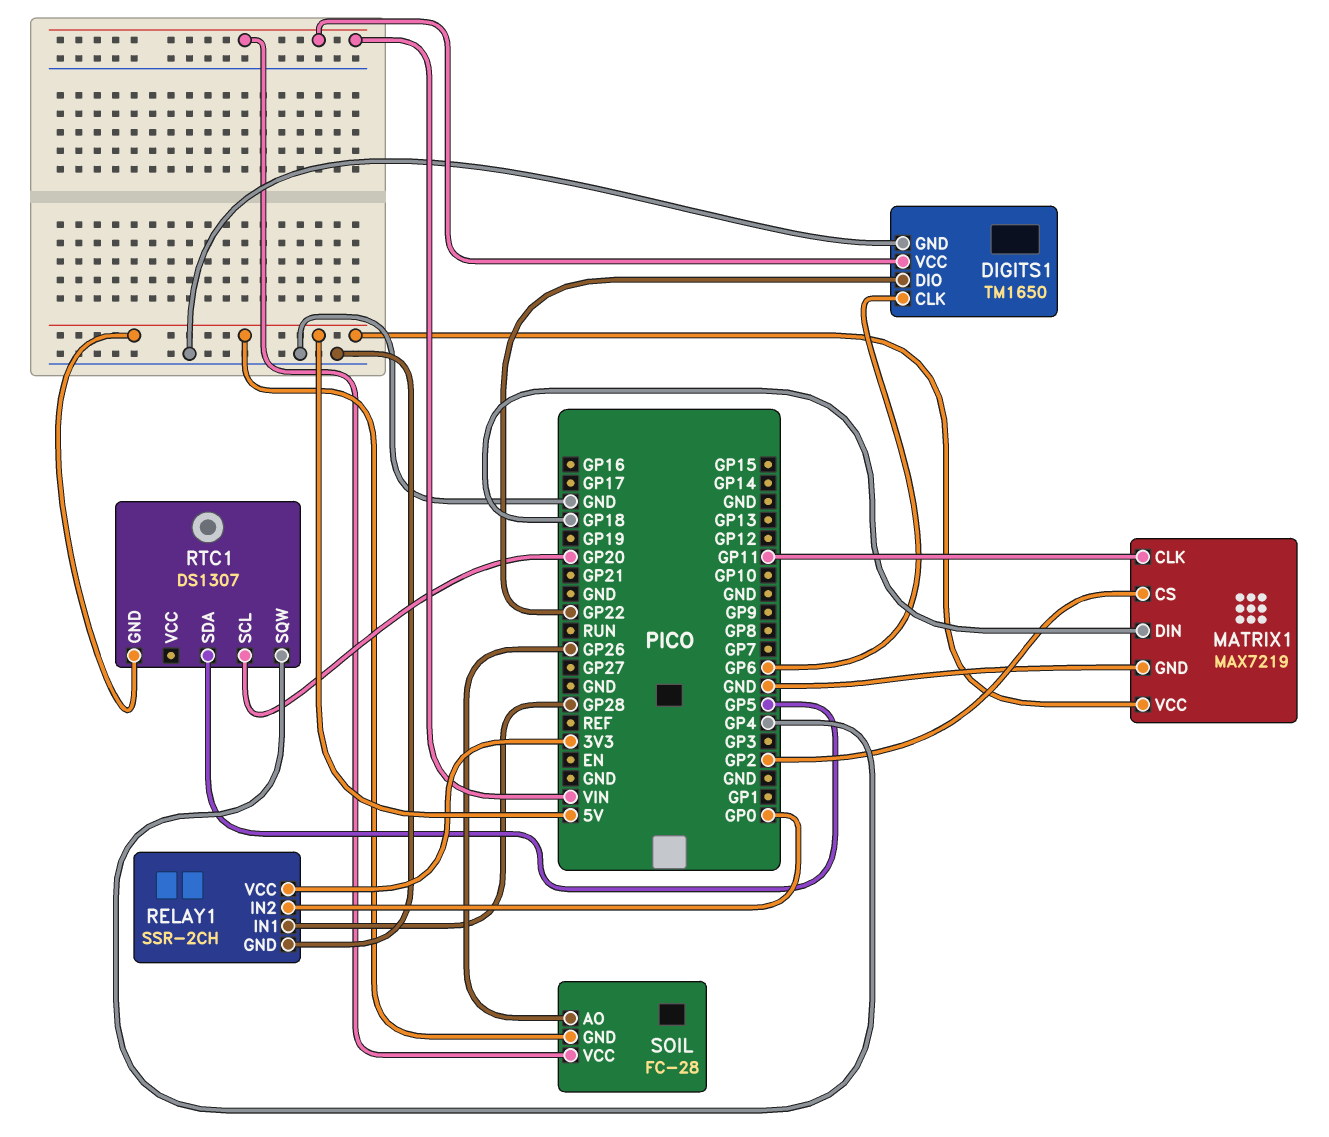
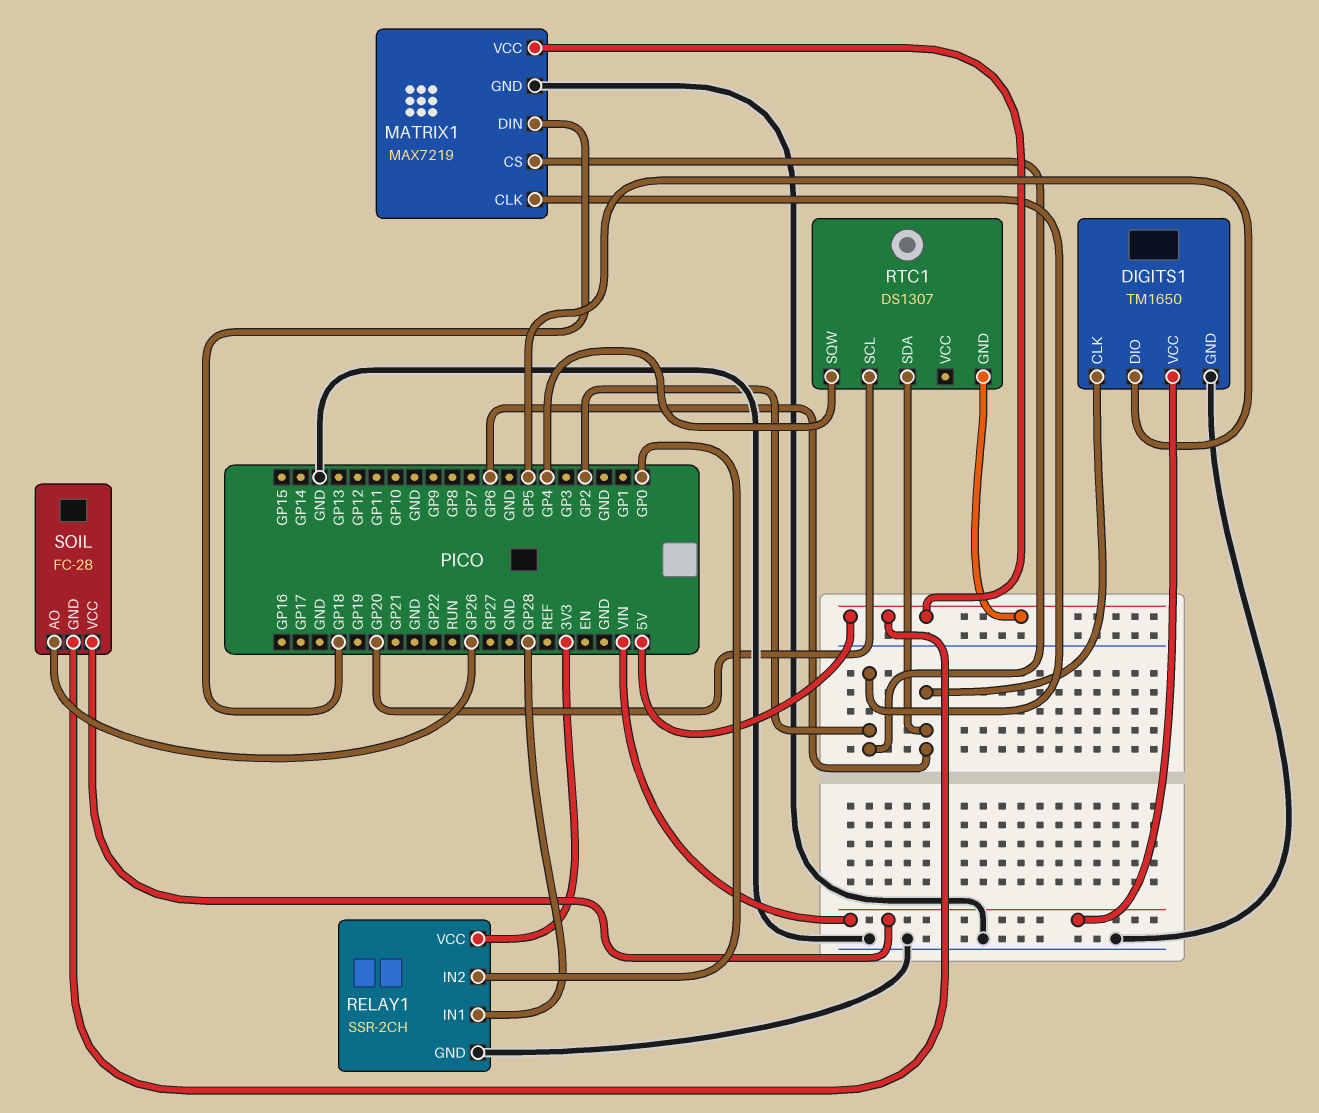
DIGITS1 pin DIO: GP22 -> GP5
MATRIX1 pin CLK: GP11 -> GP2
RTC1 pin SDA: GP5 -> GP6

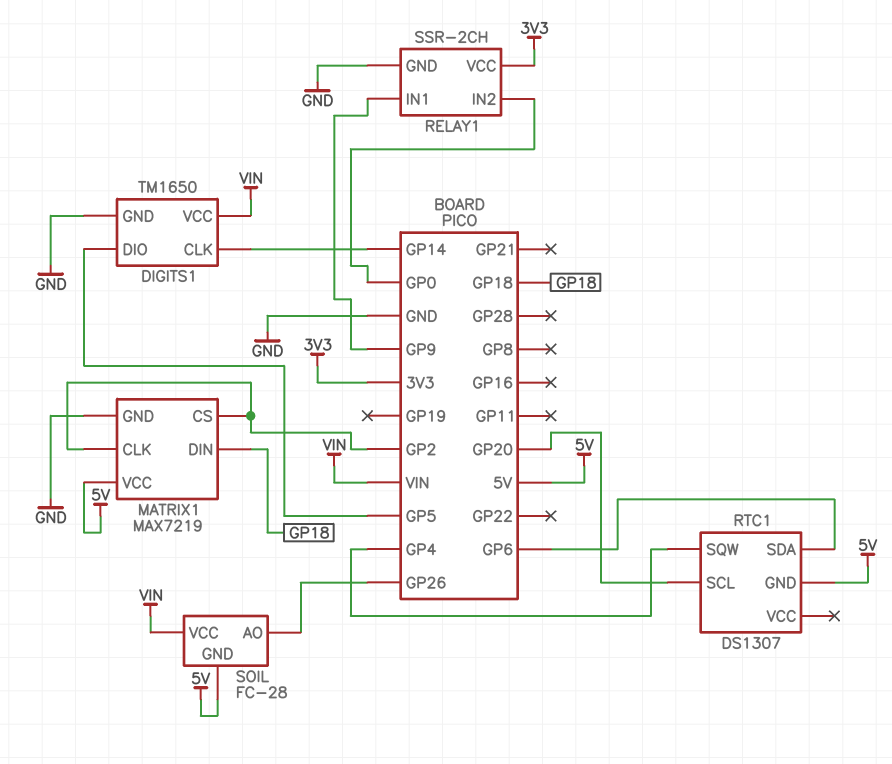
DIGITS1 pin CLK: GP6 -> GP14
RELAY1 pin IN1: GP28 -> GP9

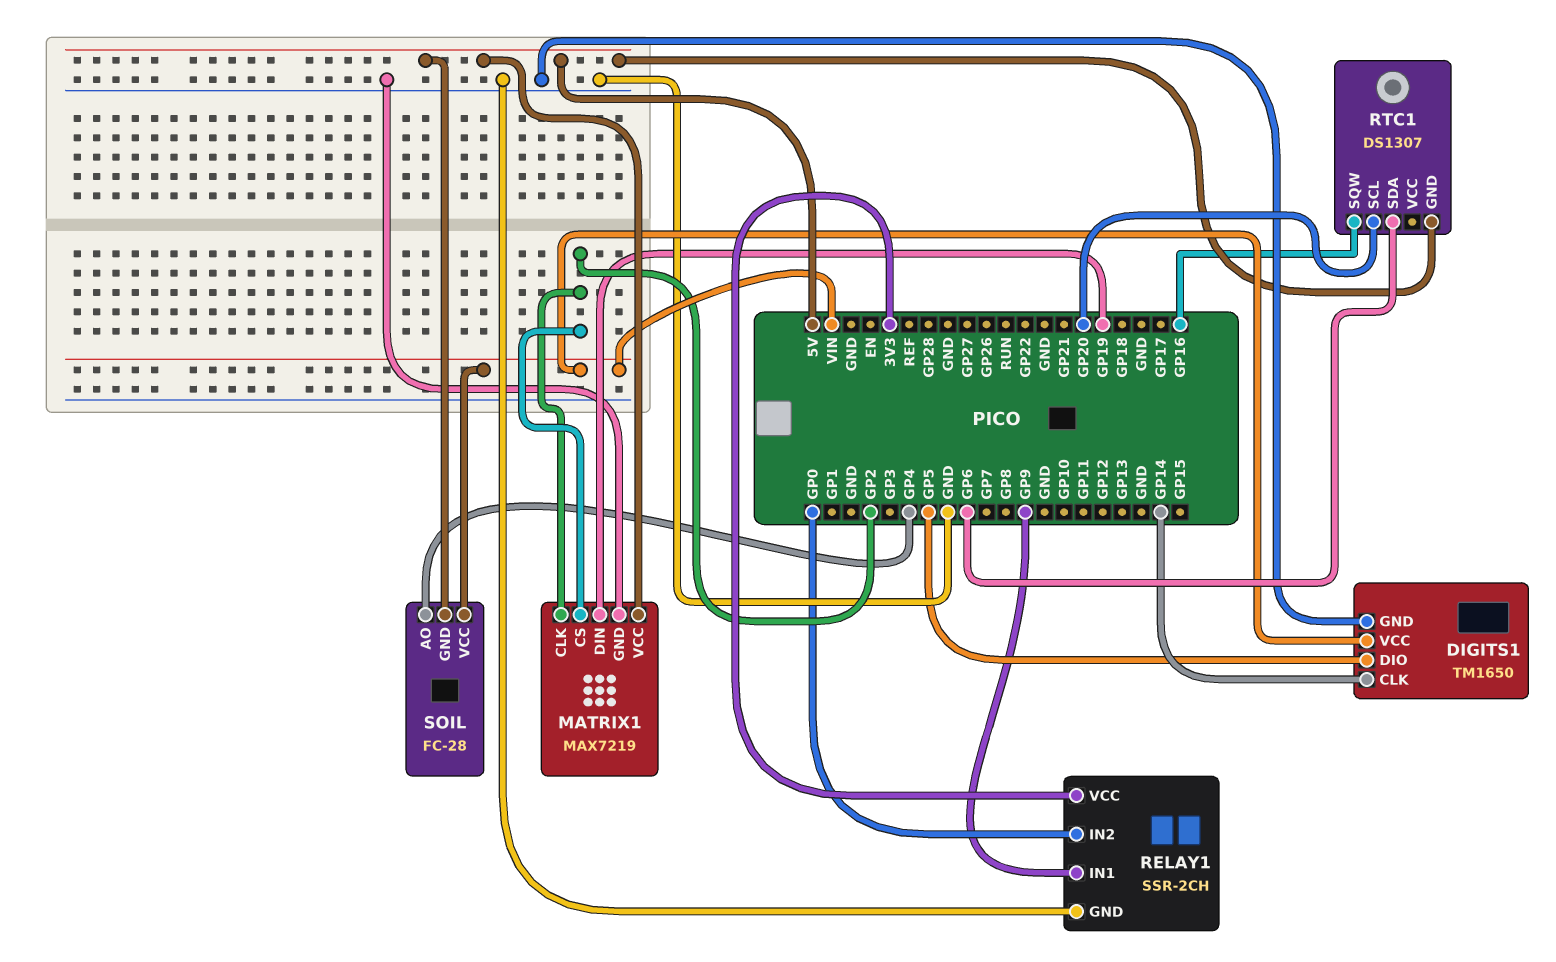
MATRIX1 pin DIN: GP18 -> GP19
RTC1 pin SQW: GP4 -> GP16
SOIL pin AO: GP26 -> GP4

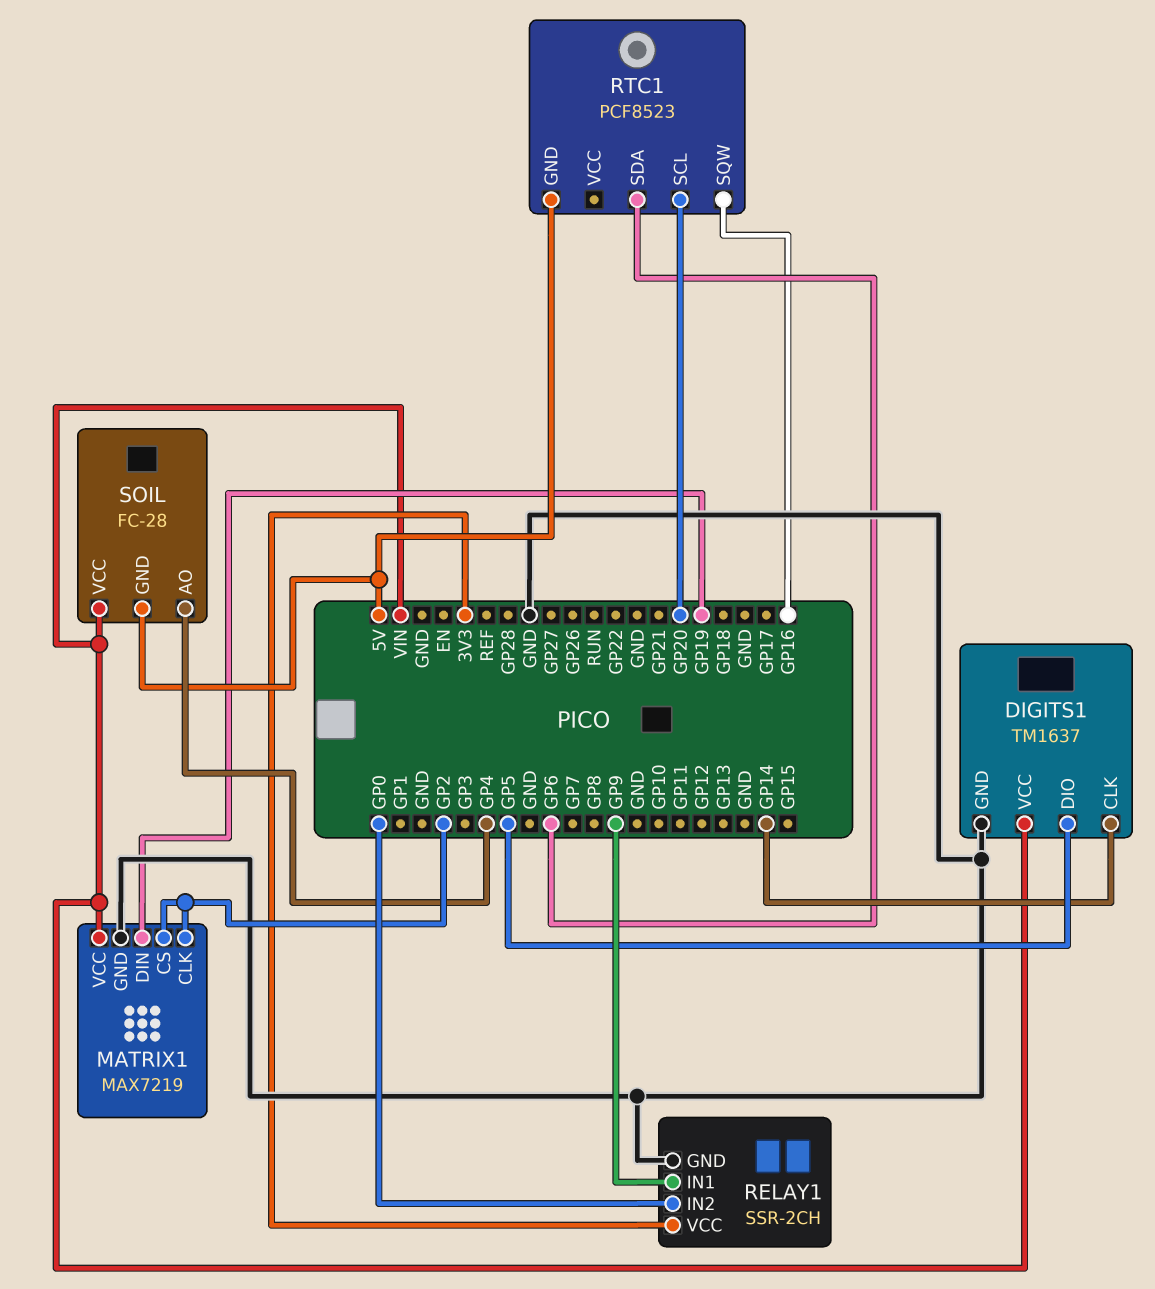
DIGITS1: TM1650 -> TM1637
MATRIX1 pin VCC: 5V -> VIN
RTC1: DS1307 -> PCF8523

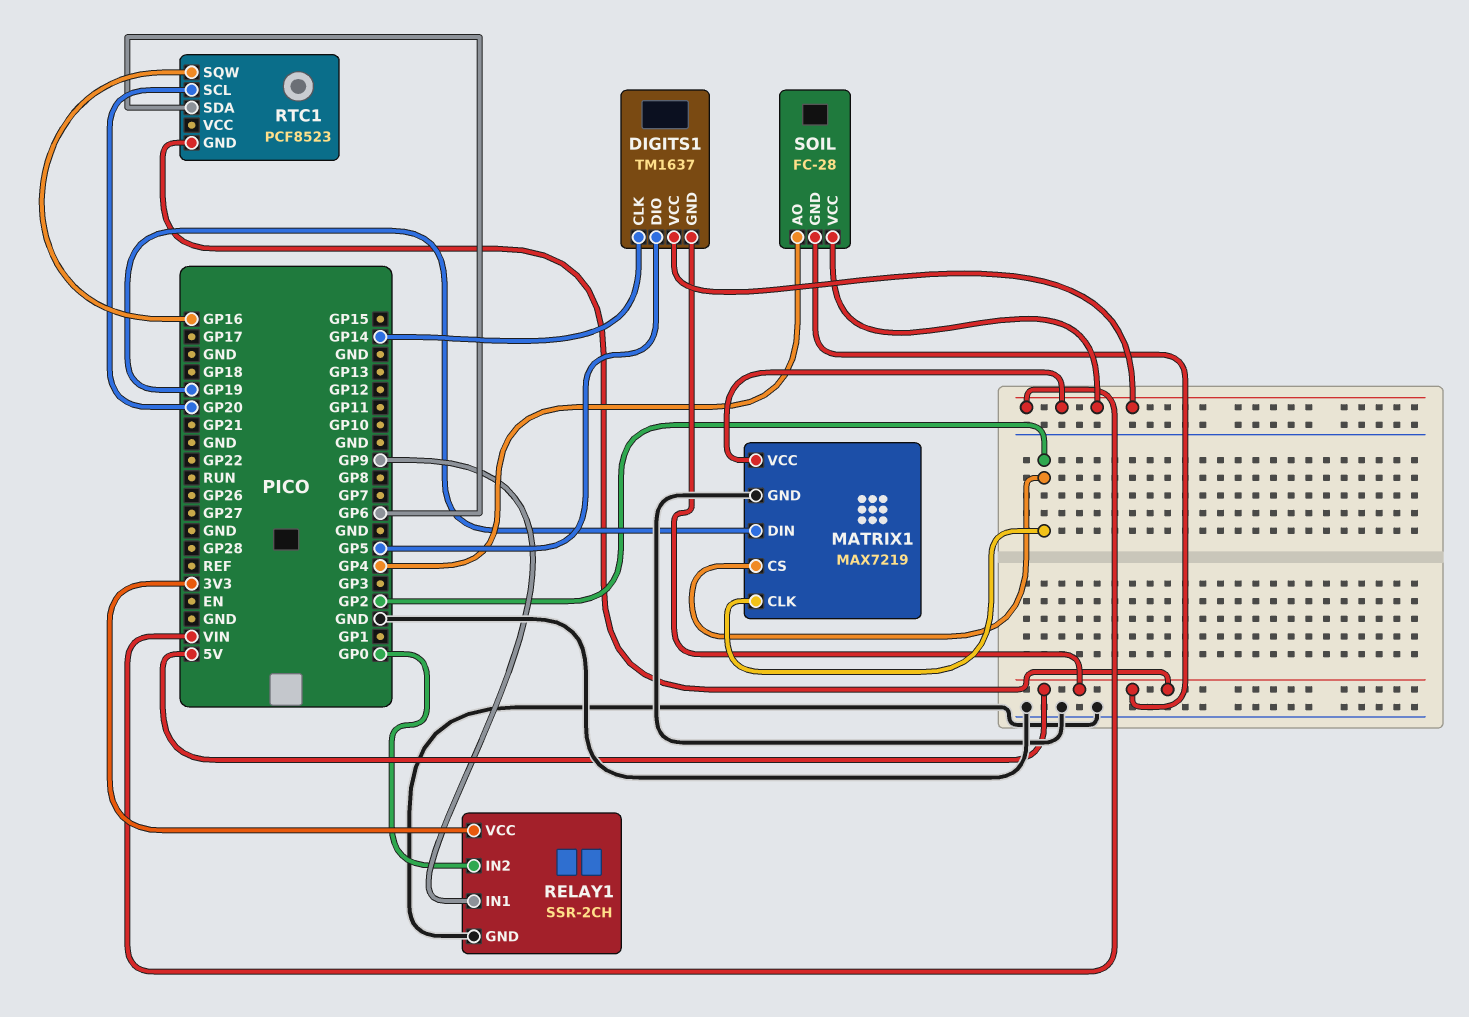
DIGITS1 pin GND: GND -> 5V

